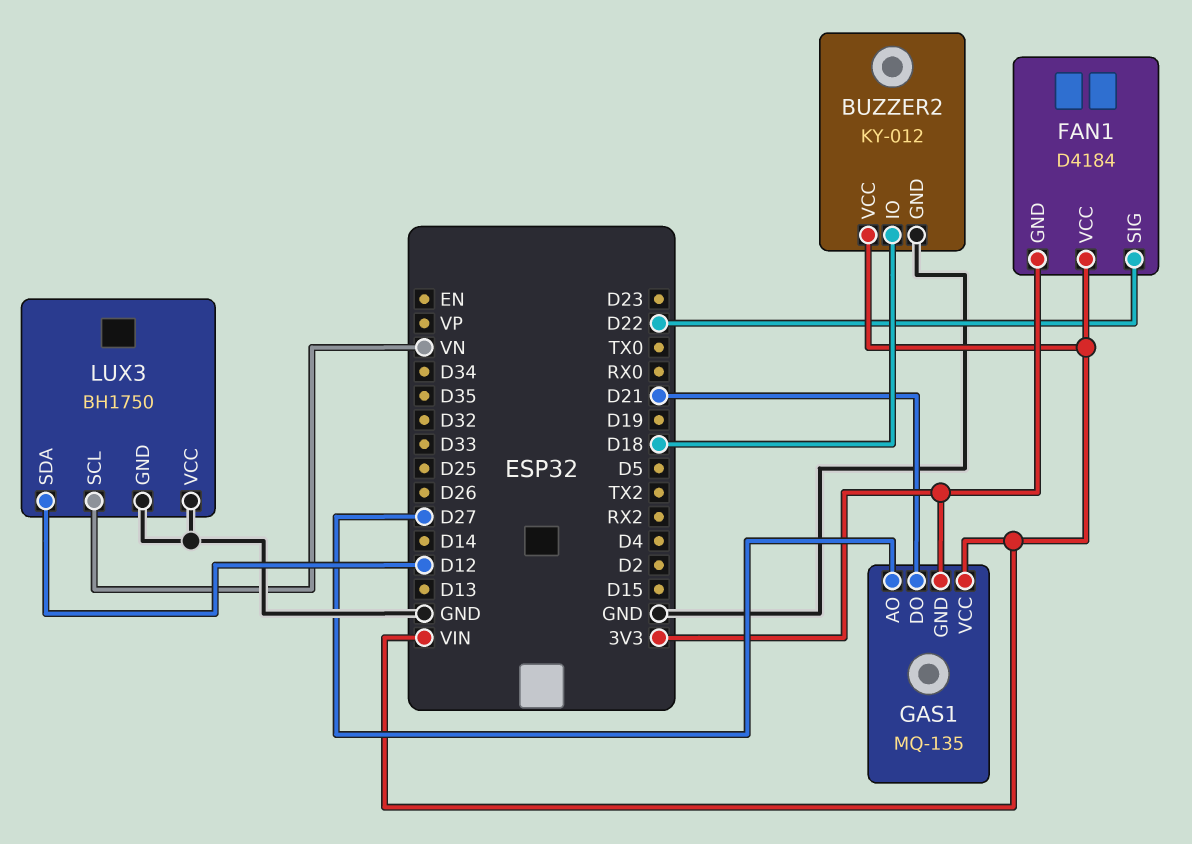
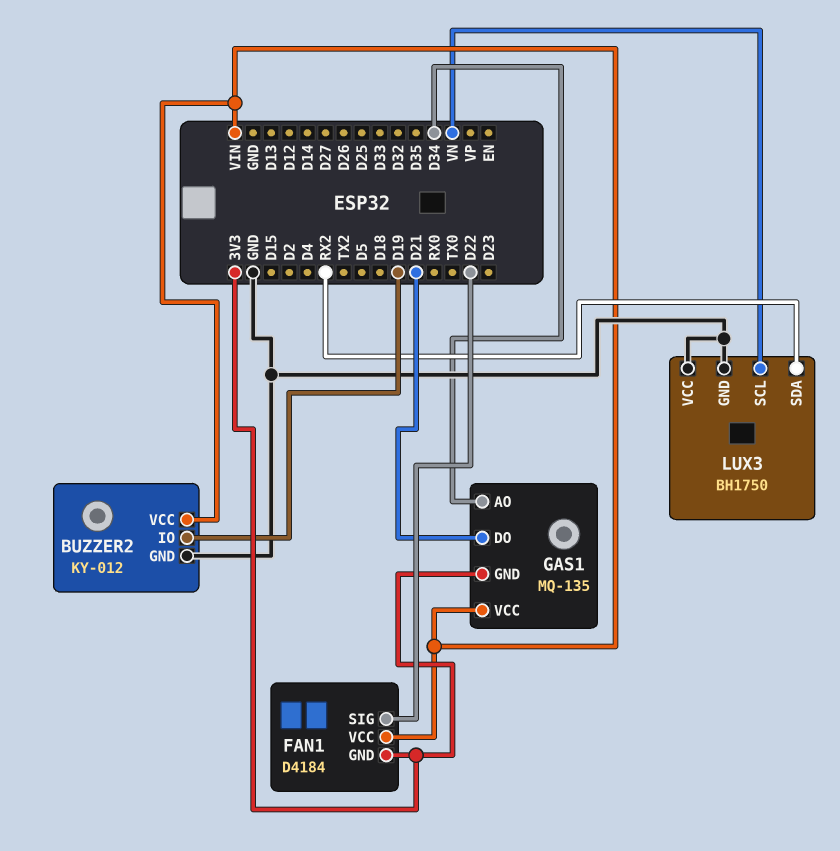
BUZZER2 pin IO: D18 -> D19
GAS1 pin AO: D27 -> D34
LUX3 pin SDA: D12 -> RX2

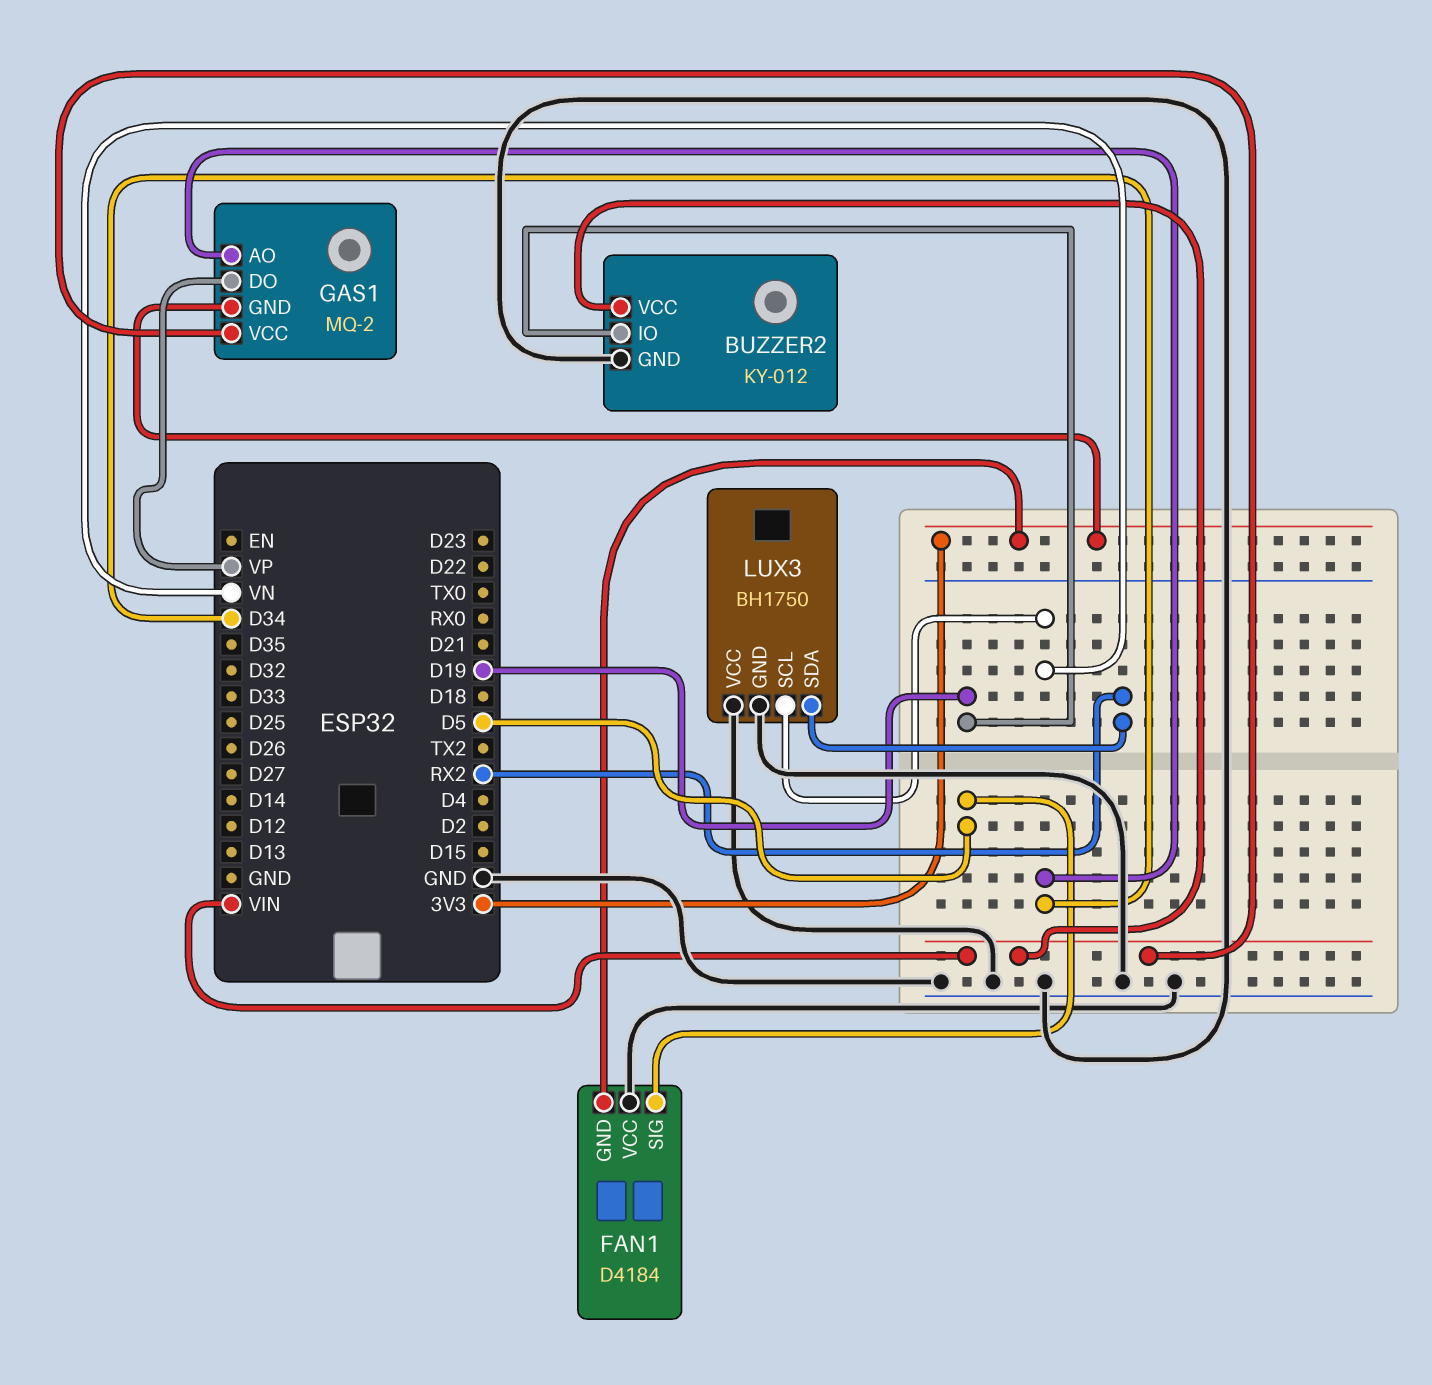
FAN1 pin SIG: D22 -> D5
FAN1 pin VCC: VIN -> GND
GAS1: MQ-135 -> MQ-2
GAS1 pin DO: D21 -> VP

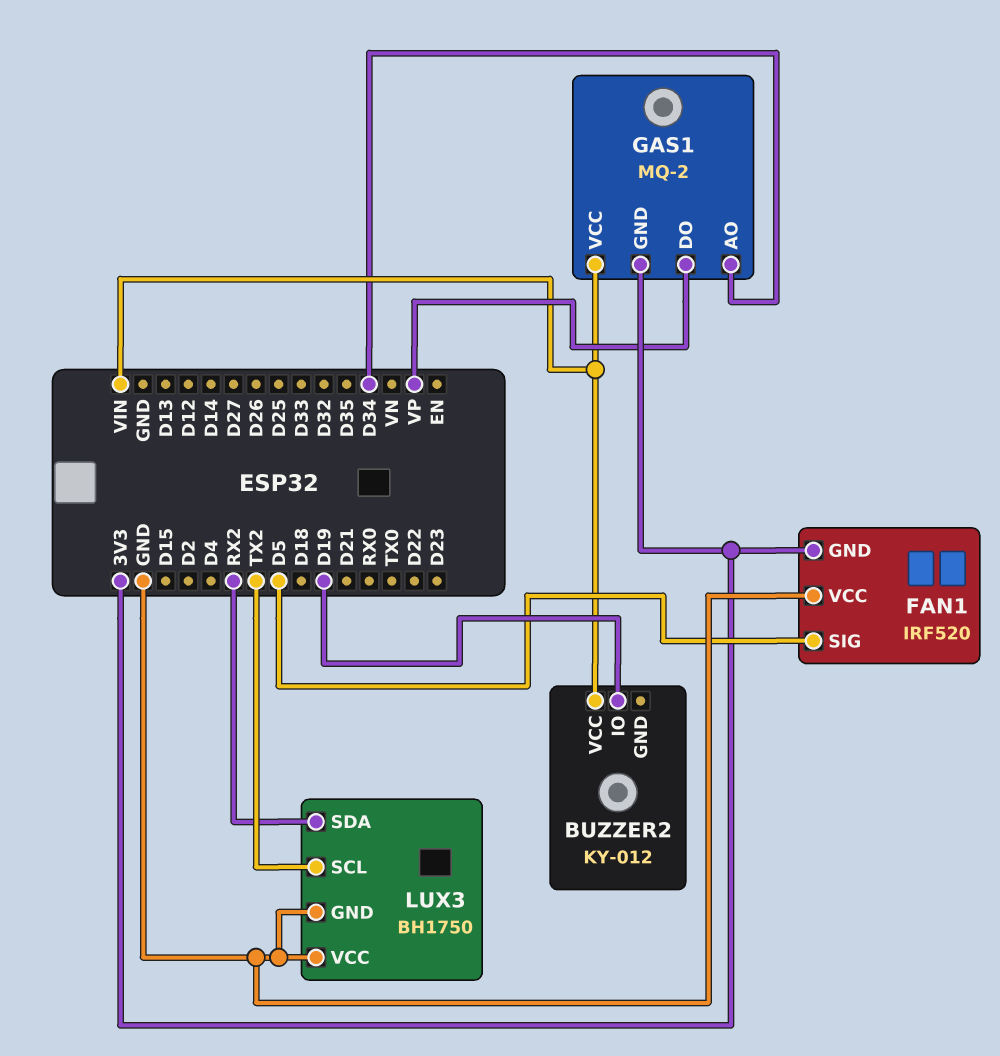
BUZZER2 pin GND: GND -> none
FAN1: D4184 -> IRF520
LUX3 pin SCL: VN -> TX2

